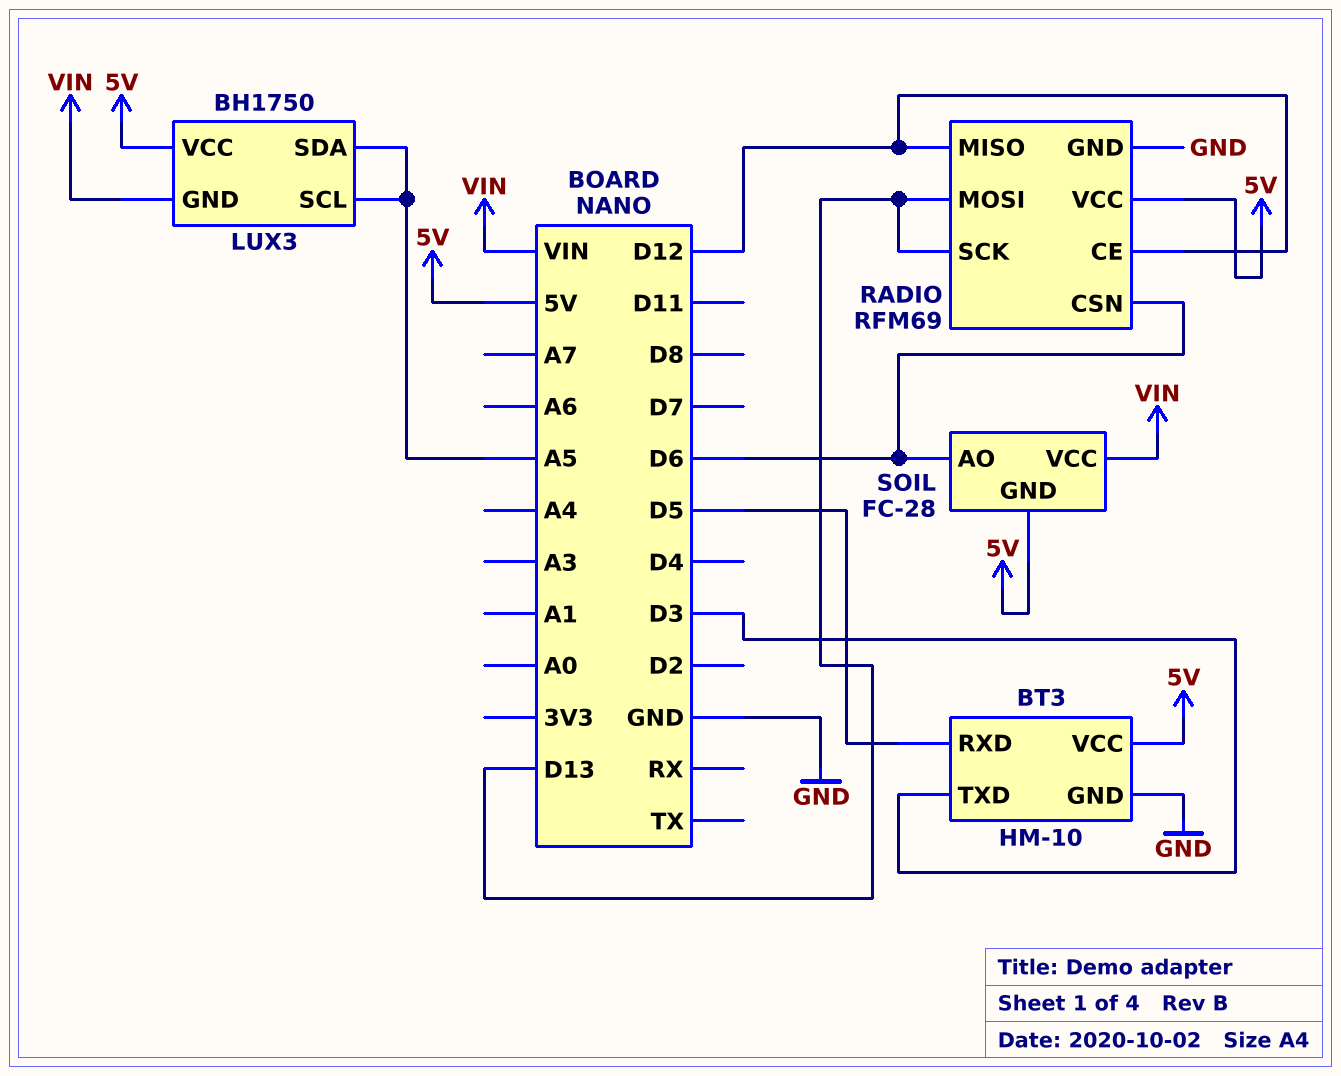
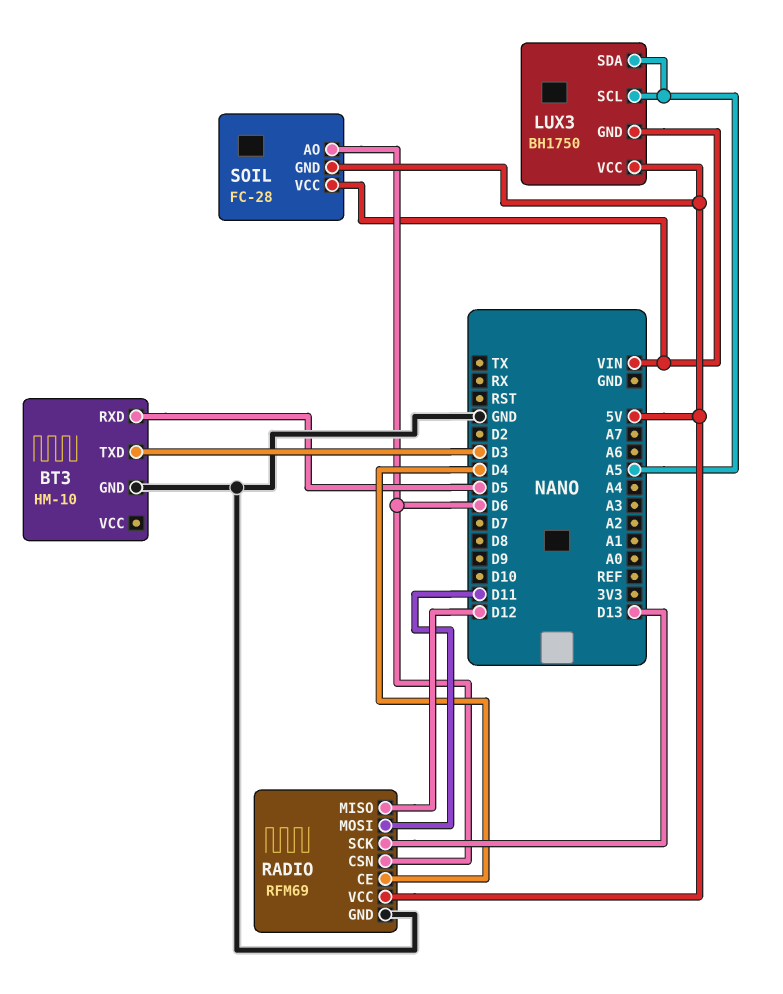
BT3 pin VCC: 5V -> none
RADIO pin CE: D12 -> D4
RADIO pin MOSI: D13 -> D11

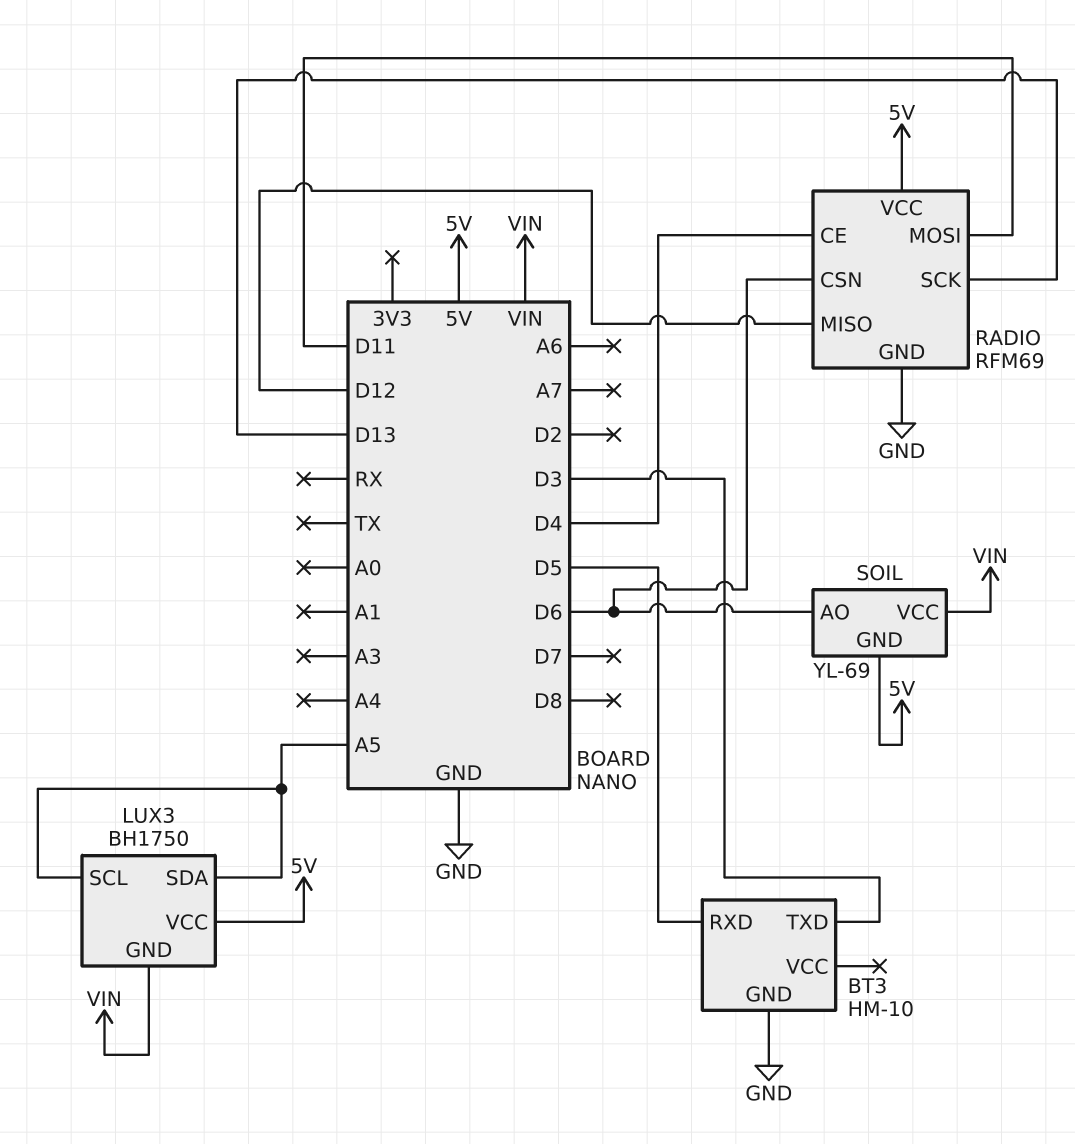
SOIL: FC-28 -> YL-69

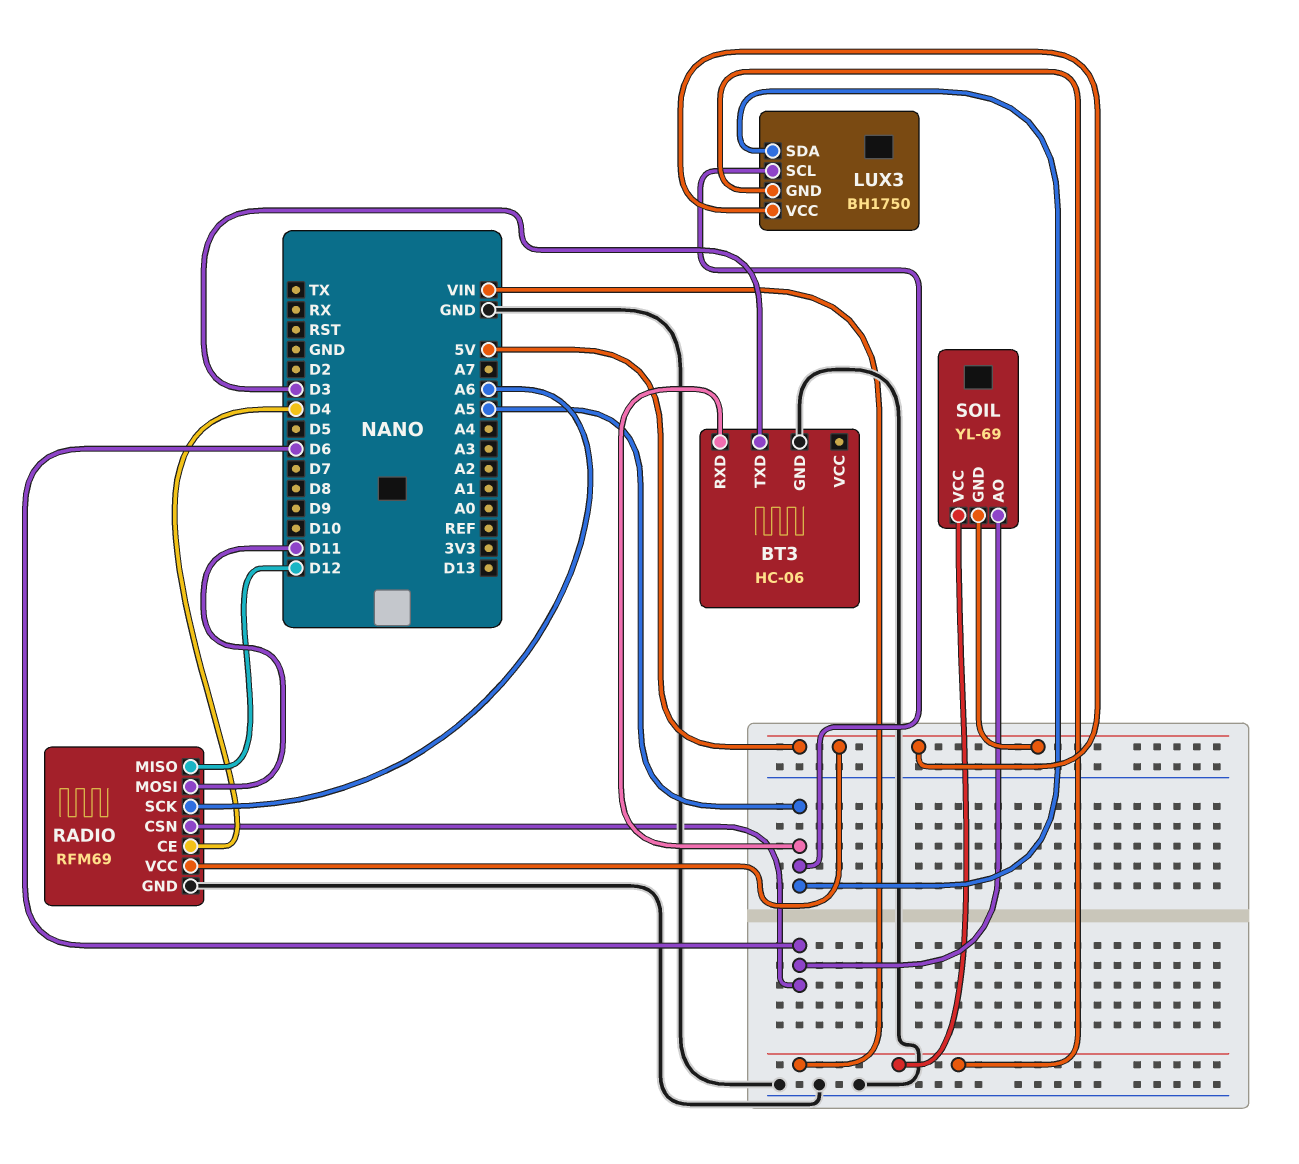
BT3: HM-10 -> HC-06
BT3 pin RXD: D5 -> A5
RADIO pin SCK: D13 -> A6

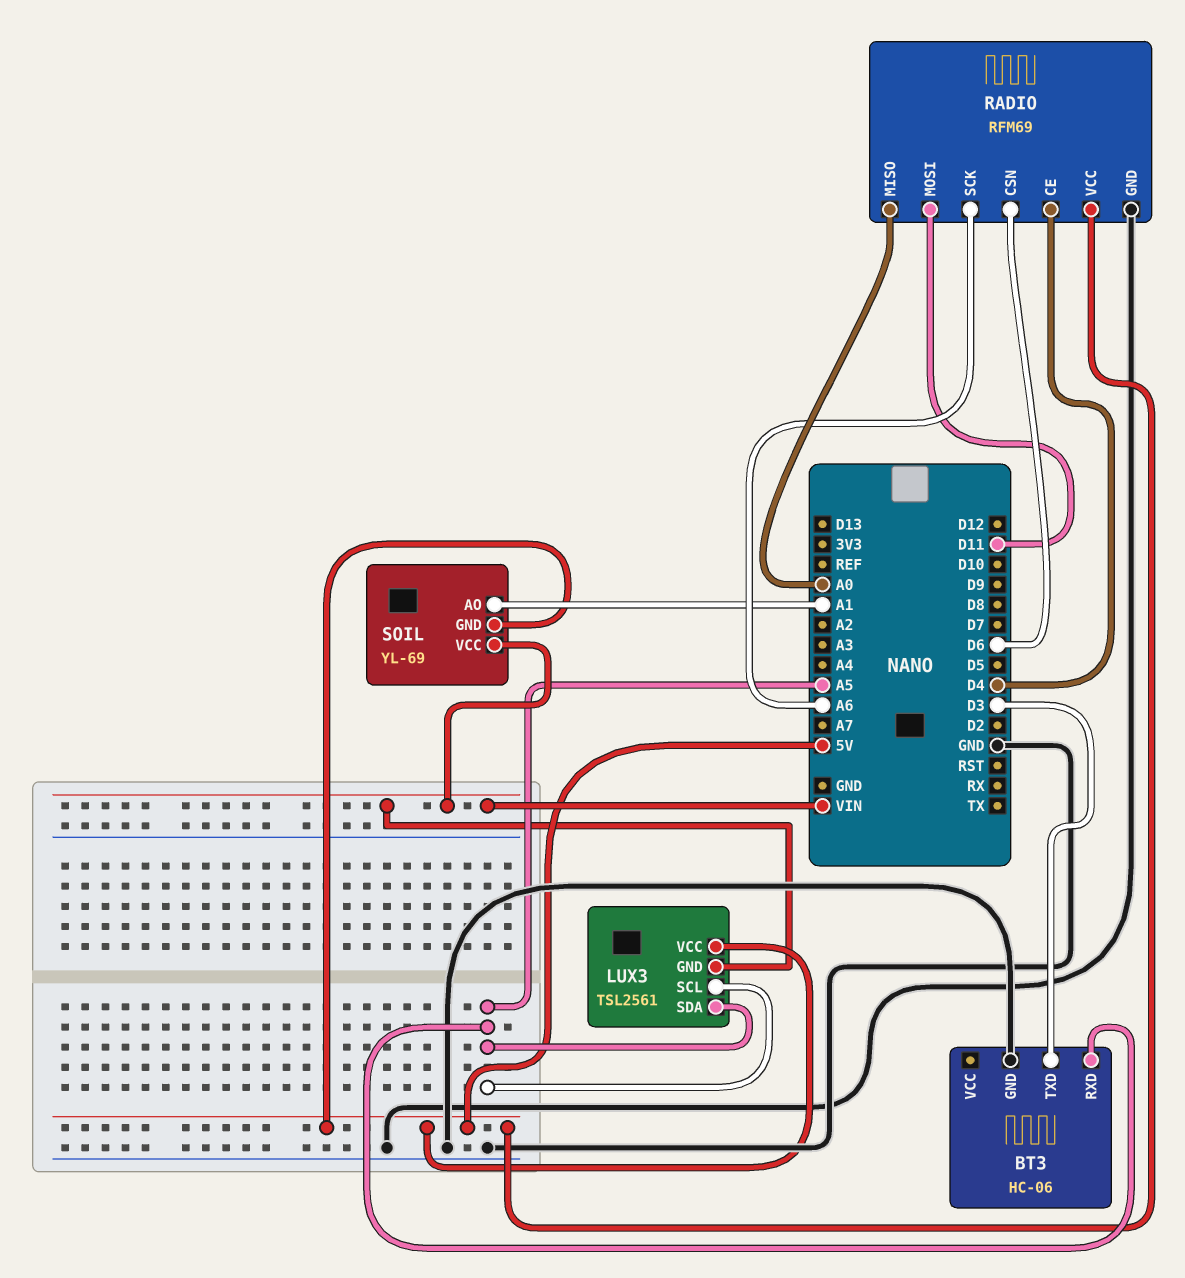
LUX3: BH1750 -> TSL2561
RADIO pin MISO: D12 -> A0
SOIL pin AO: D6 -> A1

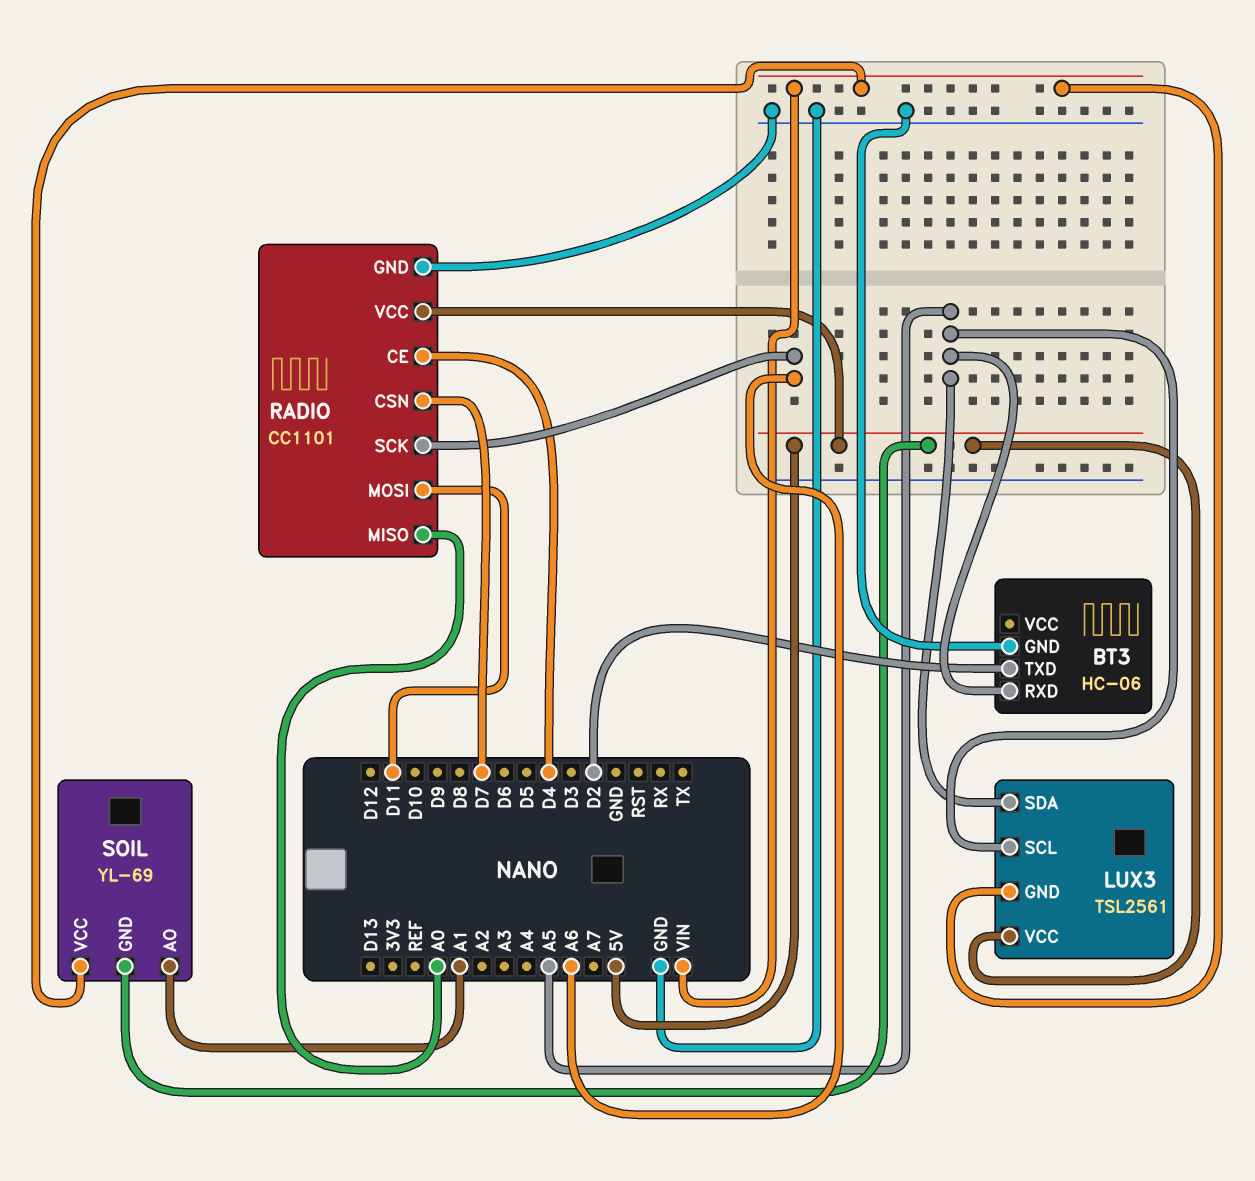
BT3 pin TXD: D3 -> D2
RADIO: RFM69 -> CC1101
RADIO pin CSN: D6 -> D7

